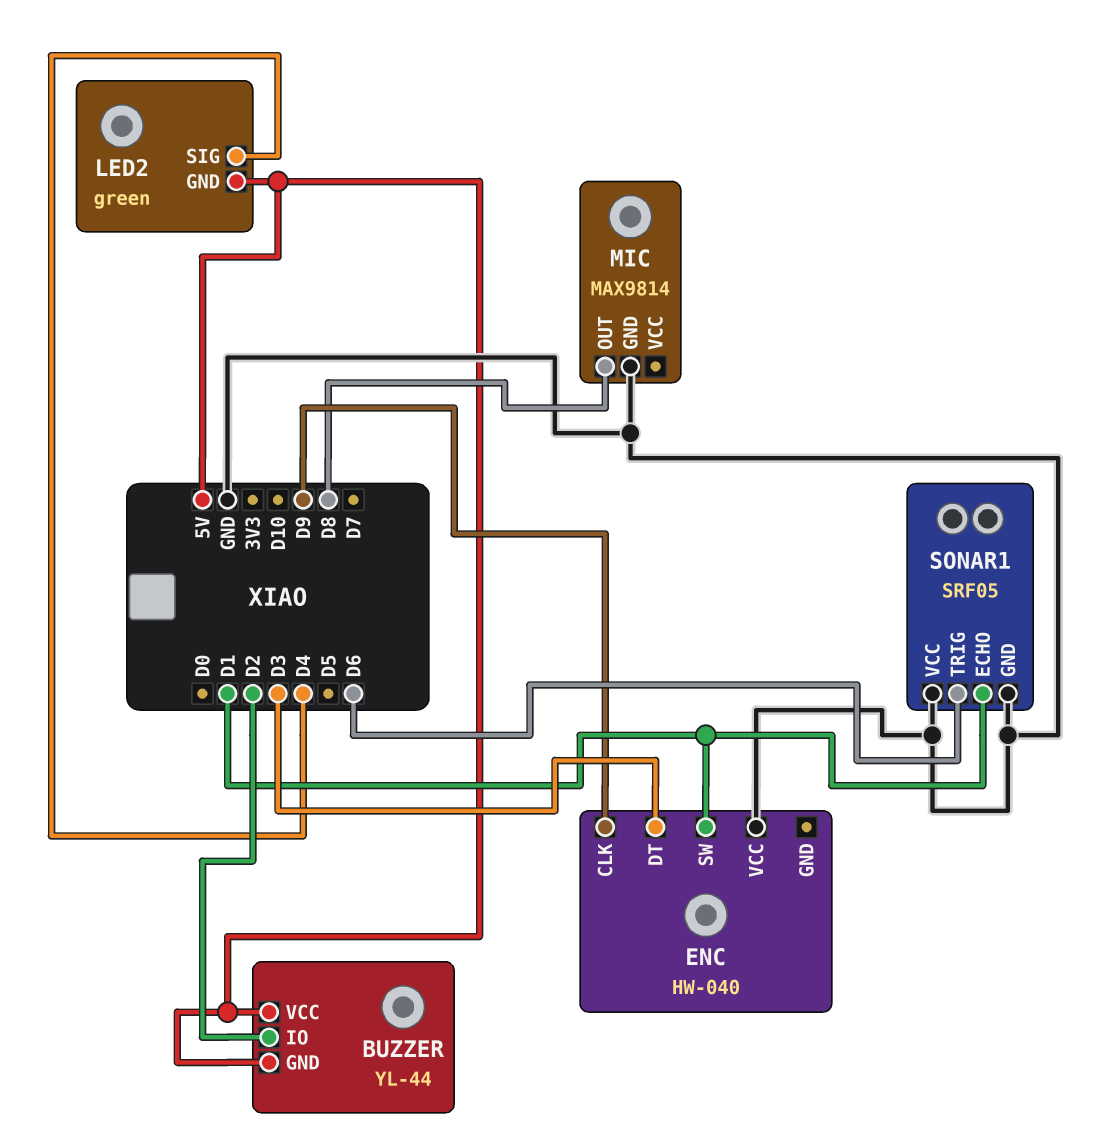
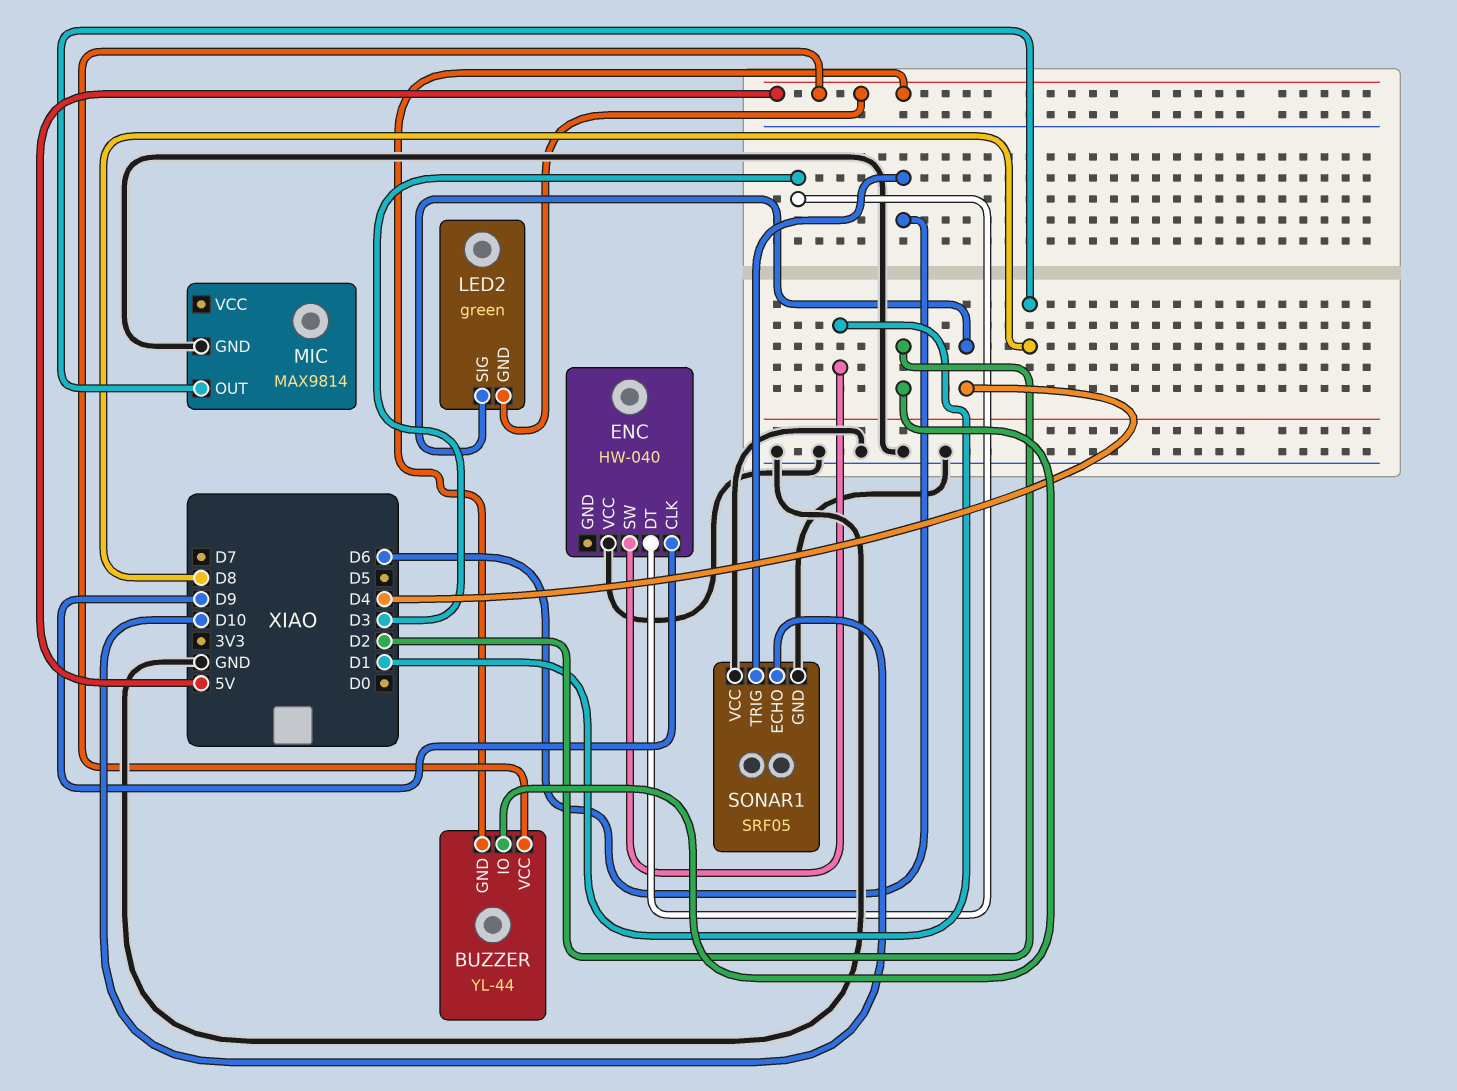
SONAR1 pin ECHO: D1 -> D10

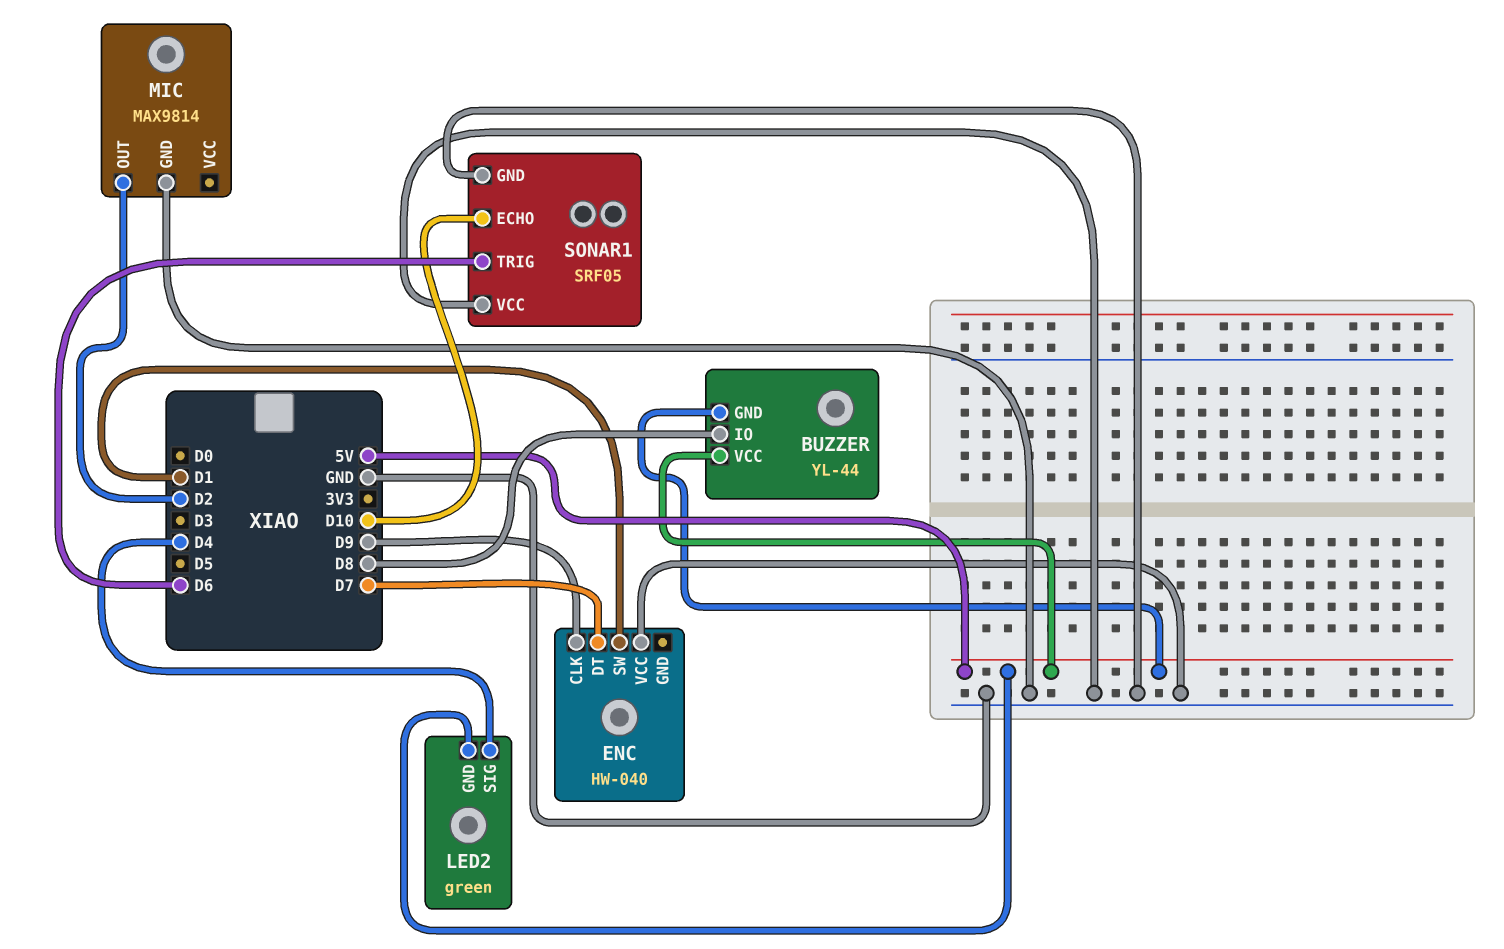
BUZZER pin IO: D2 -> D8
ENC pin DT: D3 -> D7
MIC pin OUT: D8 -> D2

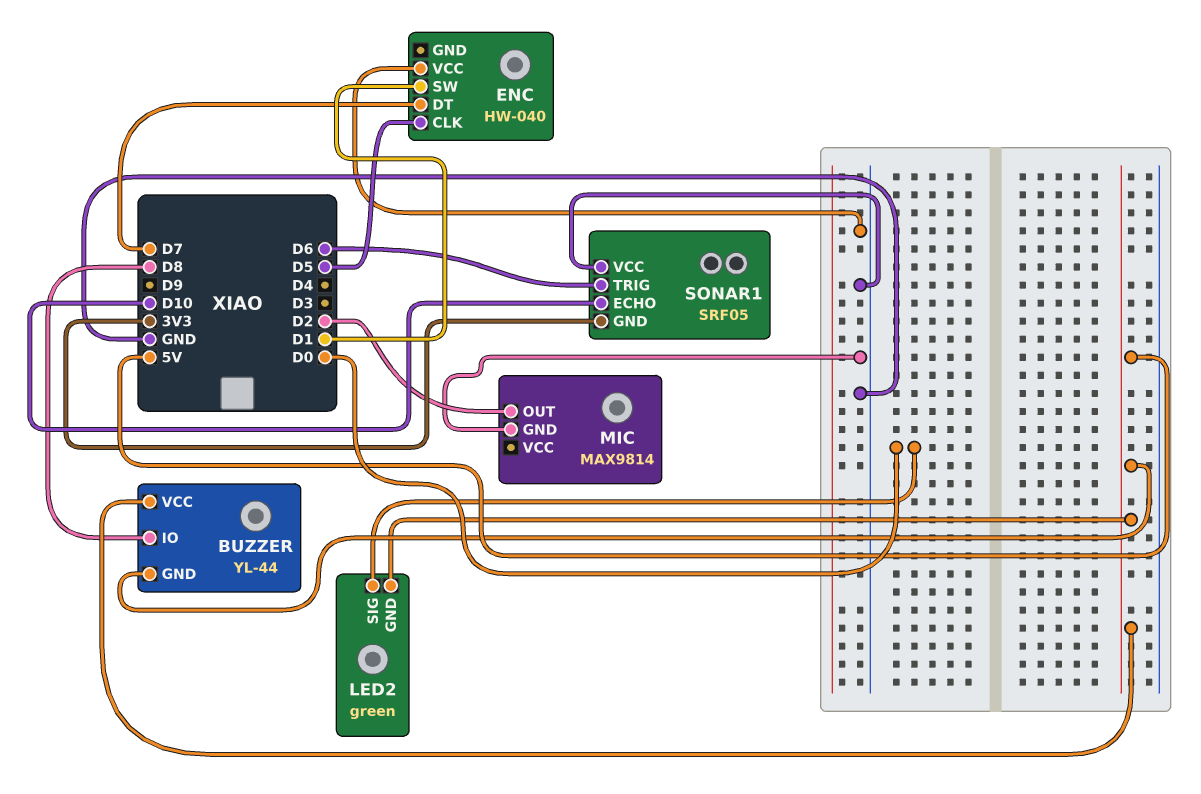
ENC pin CLK: D9 -> D5
LED2 pin SIG: D4 -> D0
SONAR1 pin GND: GND -> 3V3

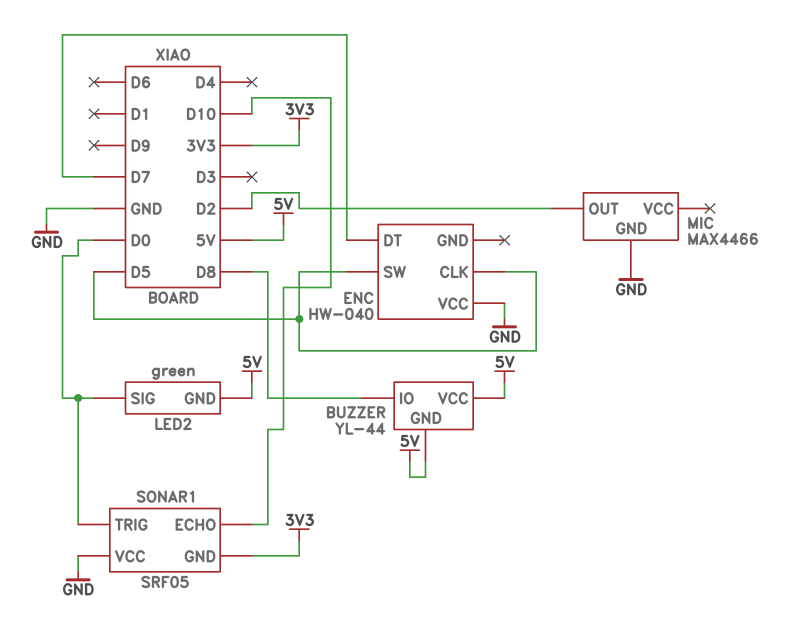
ENC pin SW: D1 -> D5
MIC: MAX9814 -> MAX4466
SONAR1 pin TRIG: D6 -> D0

